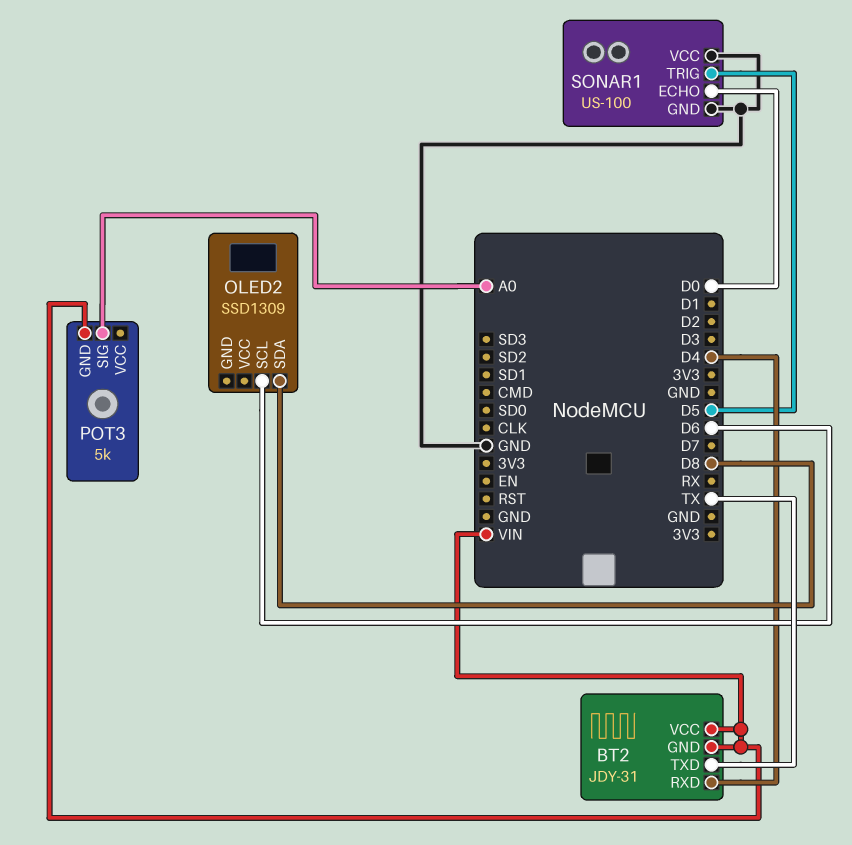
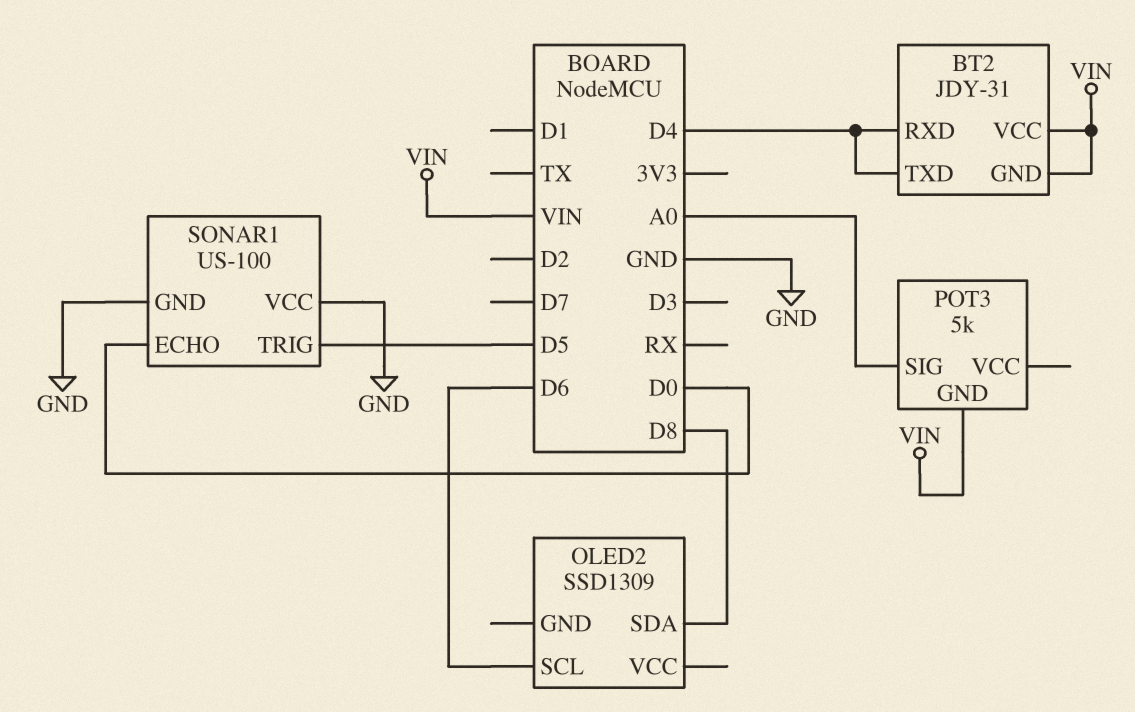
BT2 pin TXD: TX -> D4

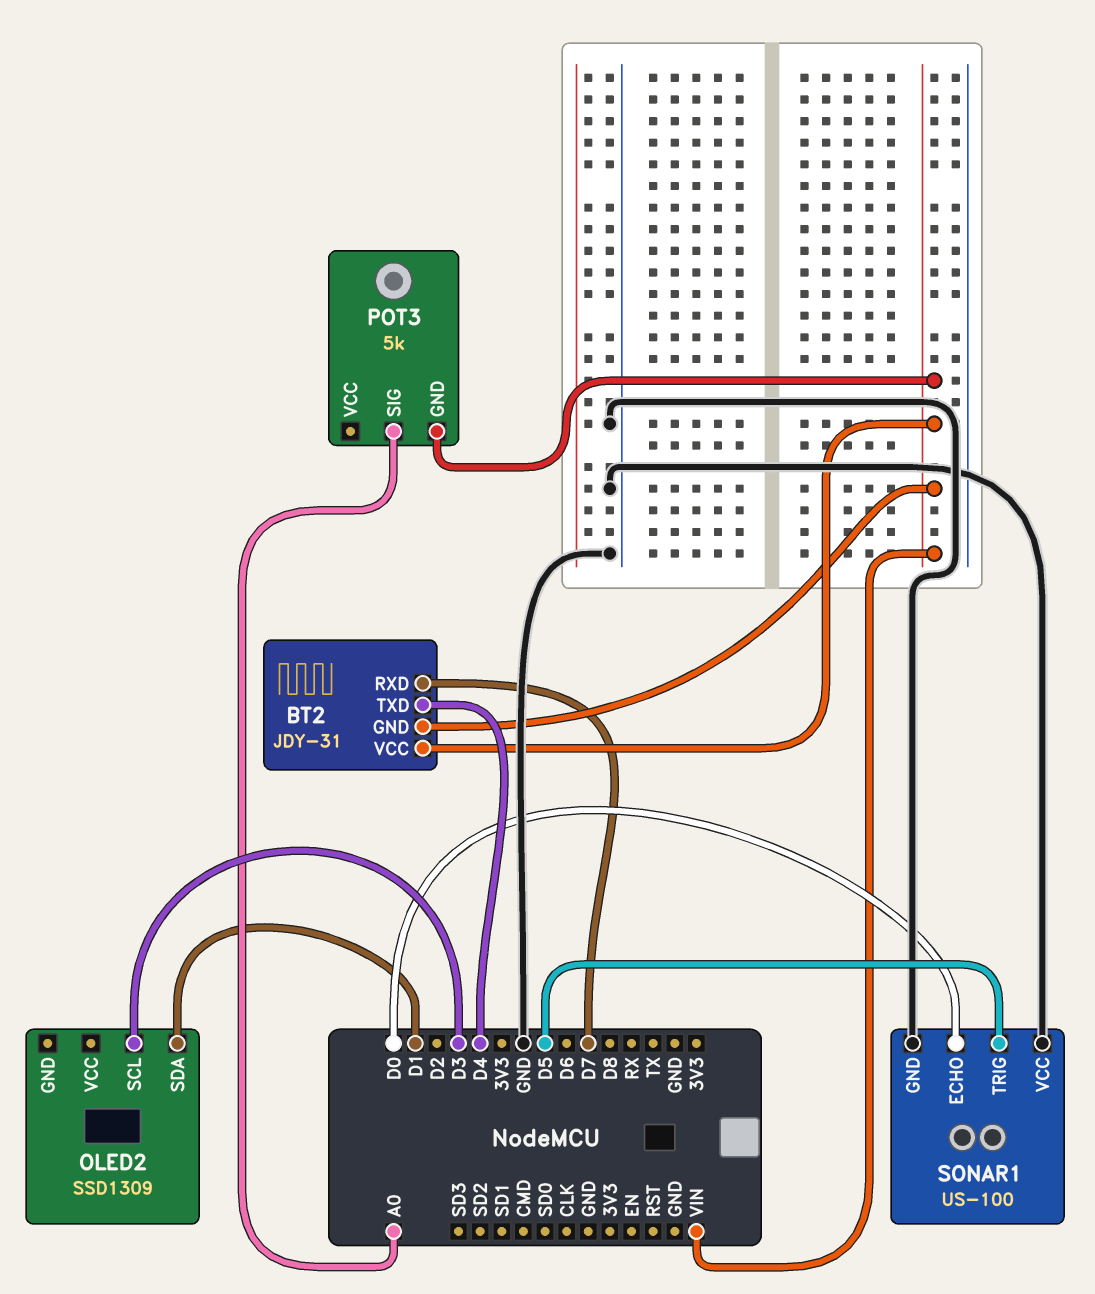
BT2 pin RXD: D4 -> D7
OLED2 pin SCL: D6 -> D3
OLED2 pin SDA: D8 -> D1

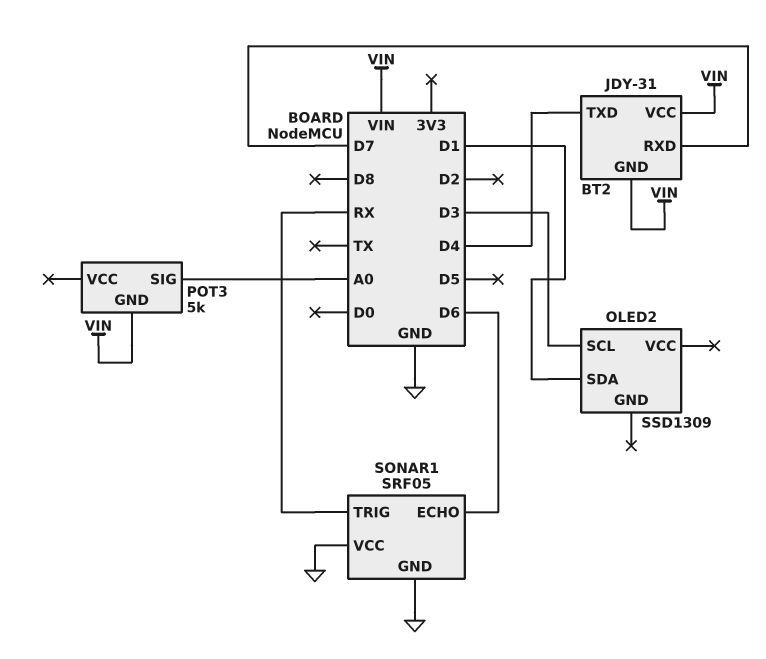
SONAR1: US-100 -> SRF05
SONAR1 pin ECHO: D0 -> D6
SONAR1 pin TRIG: D5 -> RX

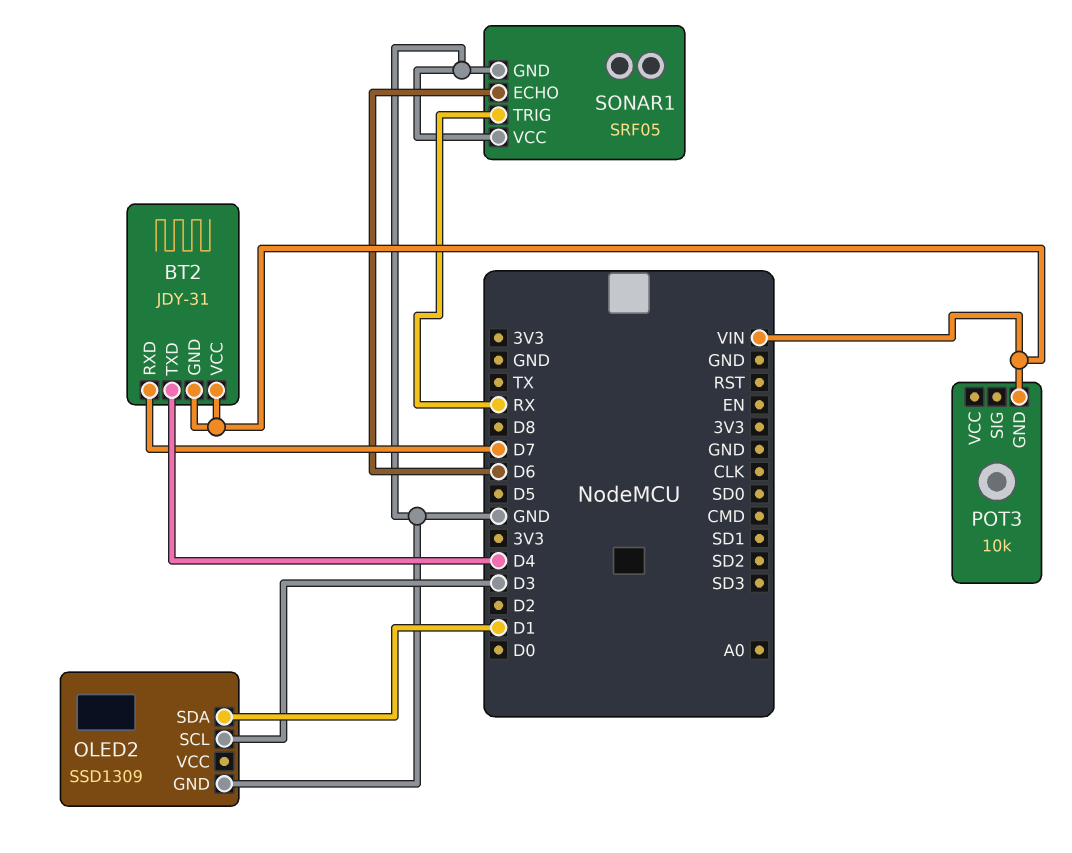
OLED2 pin GND: none -> GND
POT3: 5k -> 10k
POT3 pin SIG: A0 -> none

